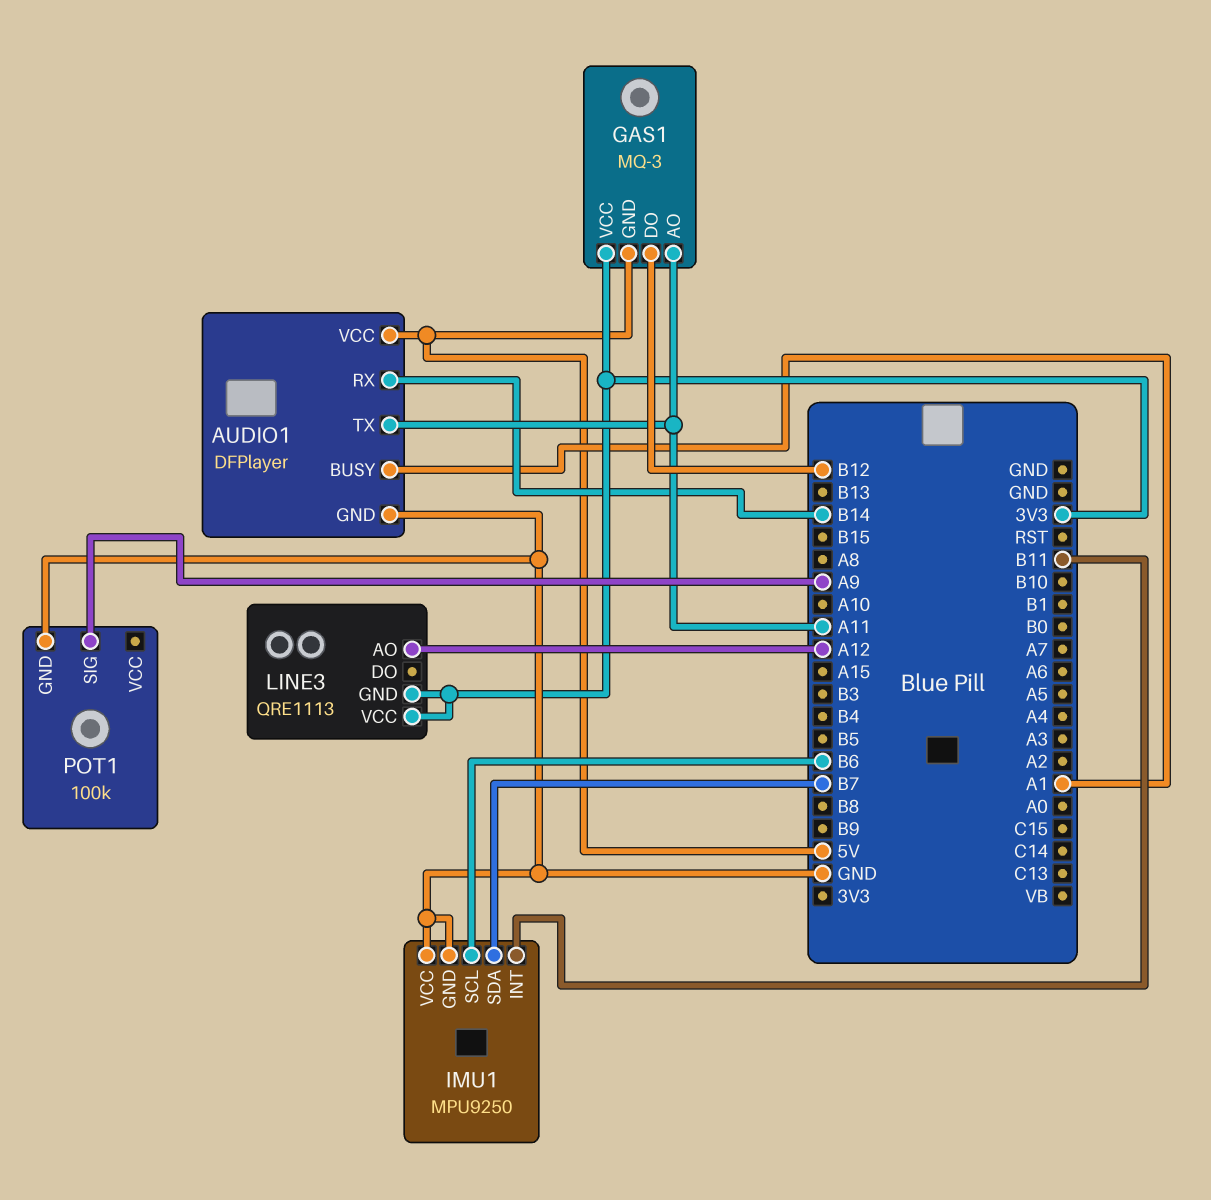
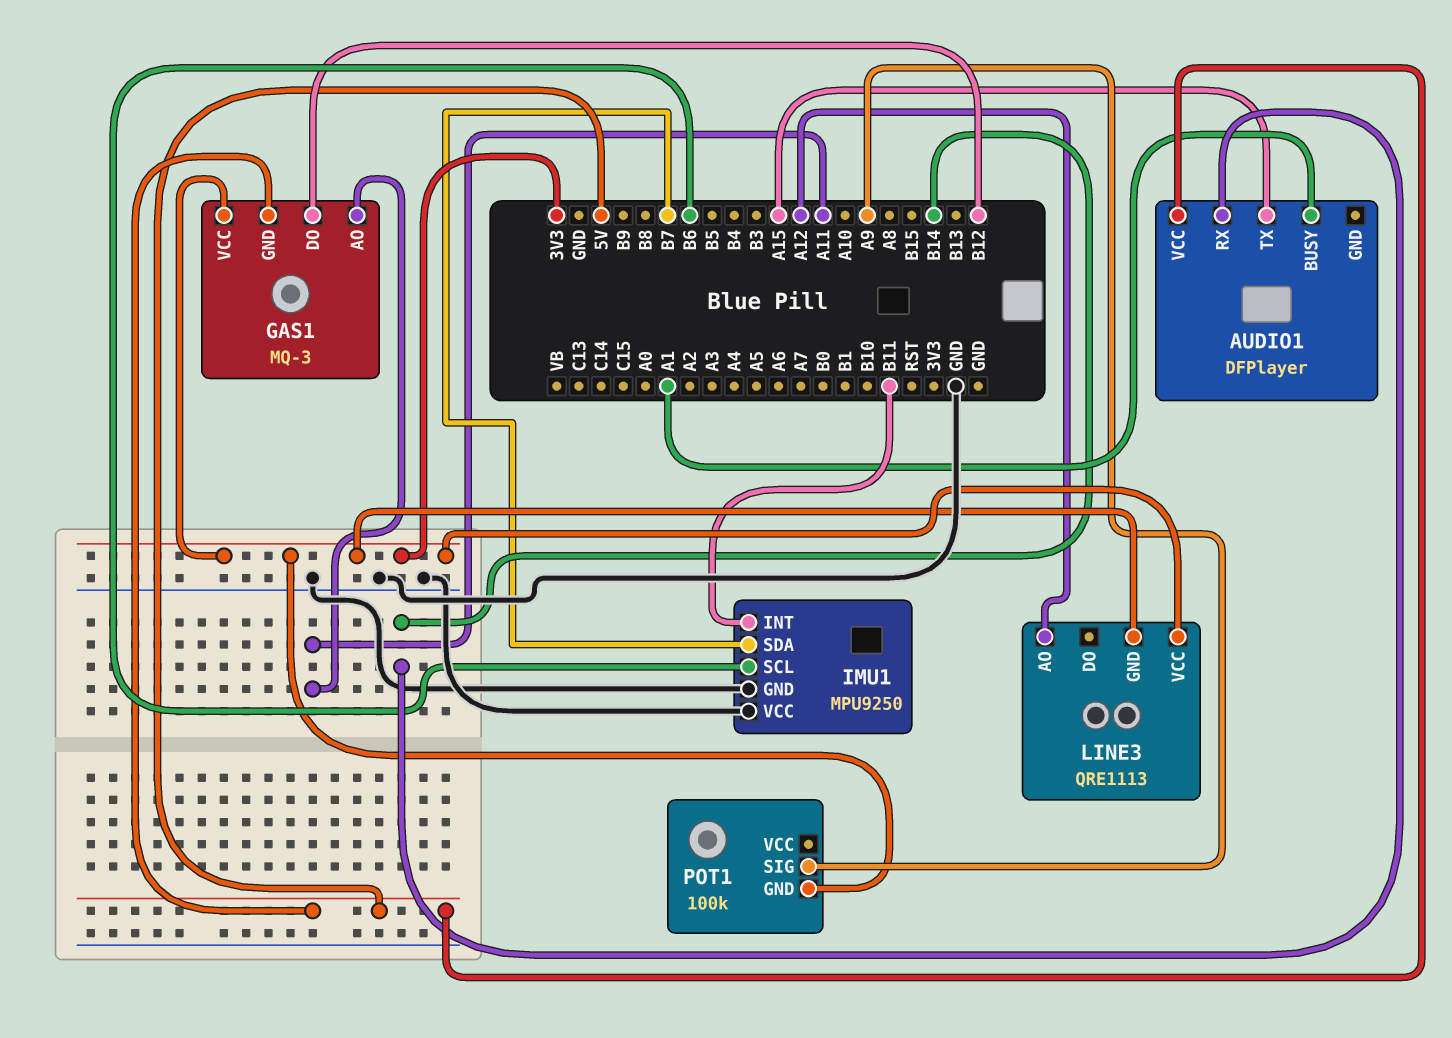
AUDIO1 pin GND: GND -> none
AUDIO1 pin TX: A11 -> A15
POT1 pin GND: GND -> 3V3

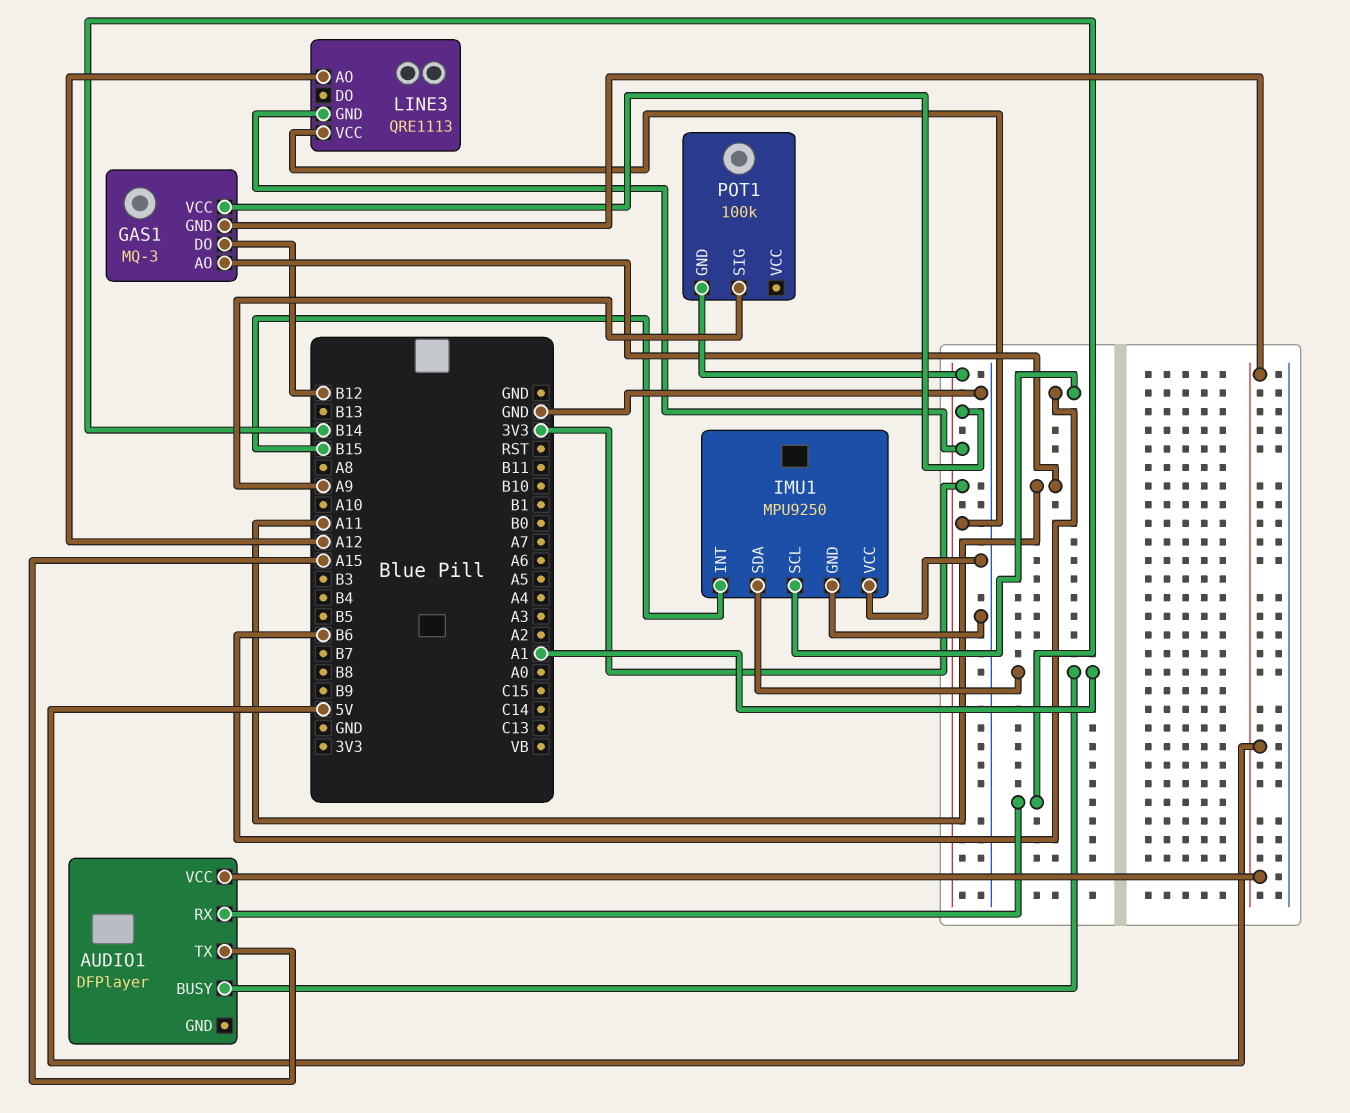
IMU1 pin INT: B11 -> B15
IMU1 pin SDA: B7 -> A1

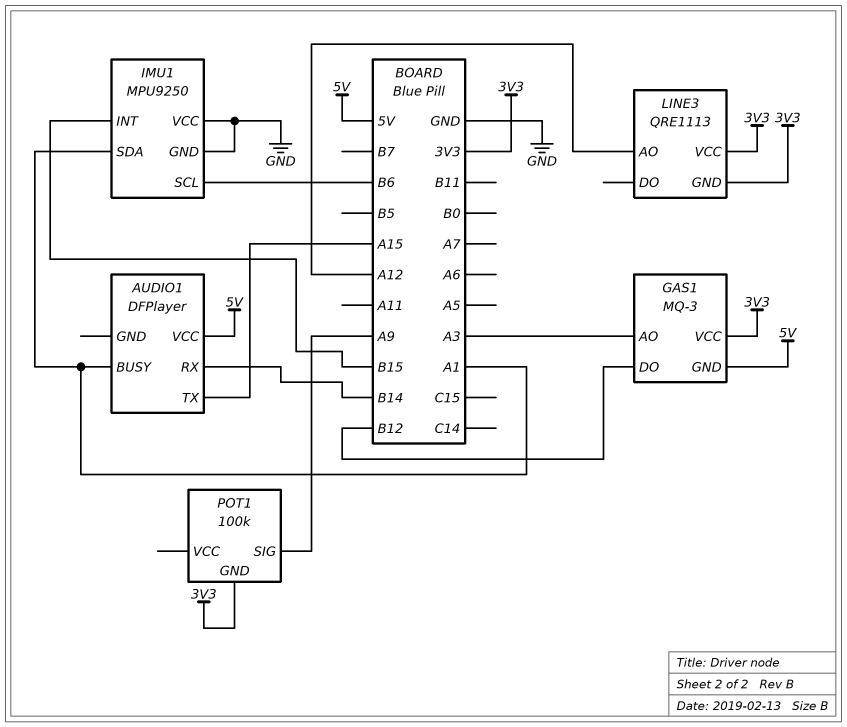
GAS1 pin AO: A11 -> A3

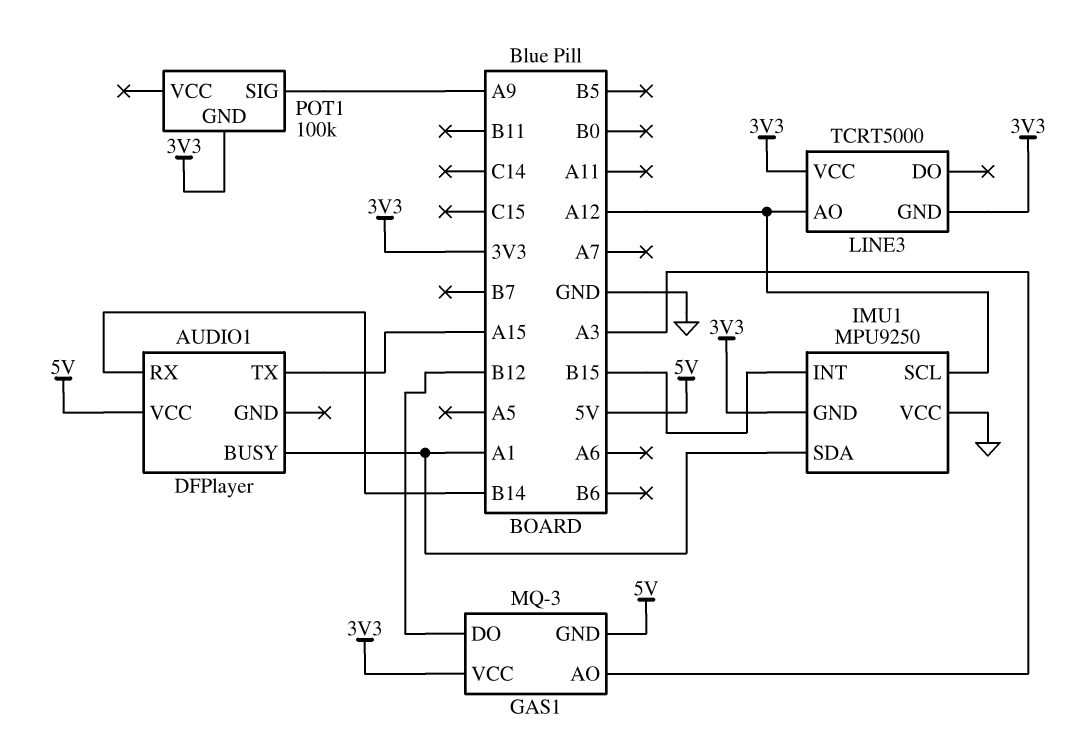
IMU1 pin GND: GND -> 3V3
IMU1 pin SCL: B6 -> A12
LINE3: QRE1113 -> TCRT5000

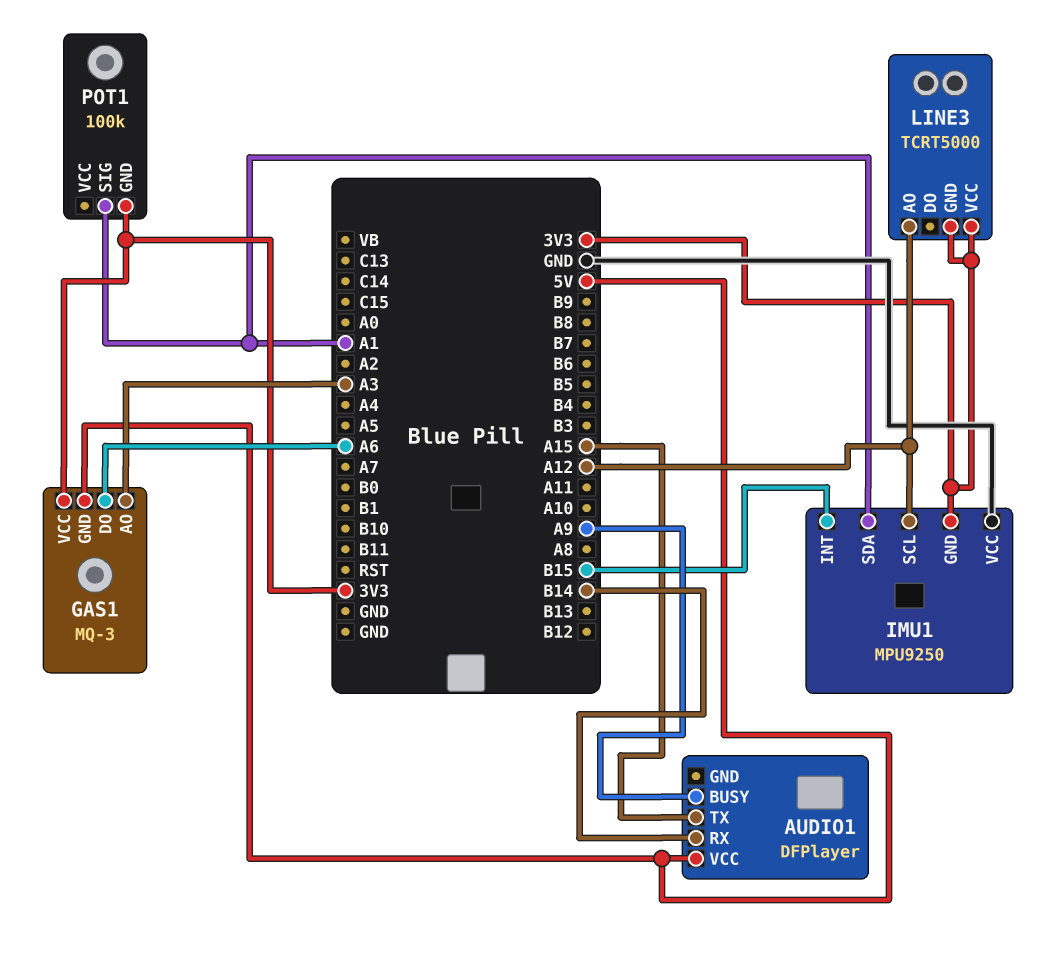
AUDIO1 pin BUSY: A1 -> A9
GAS1 pin DO: B12 -> A6
POT1 pin SIG: A9 -> A1

